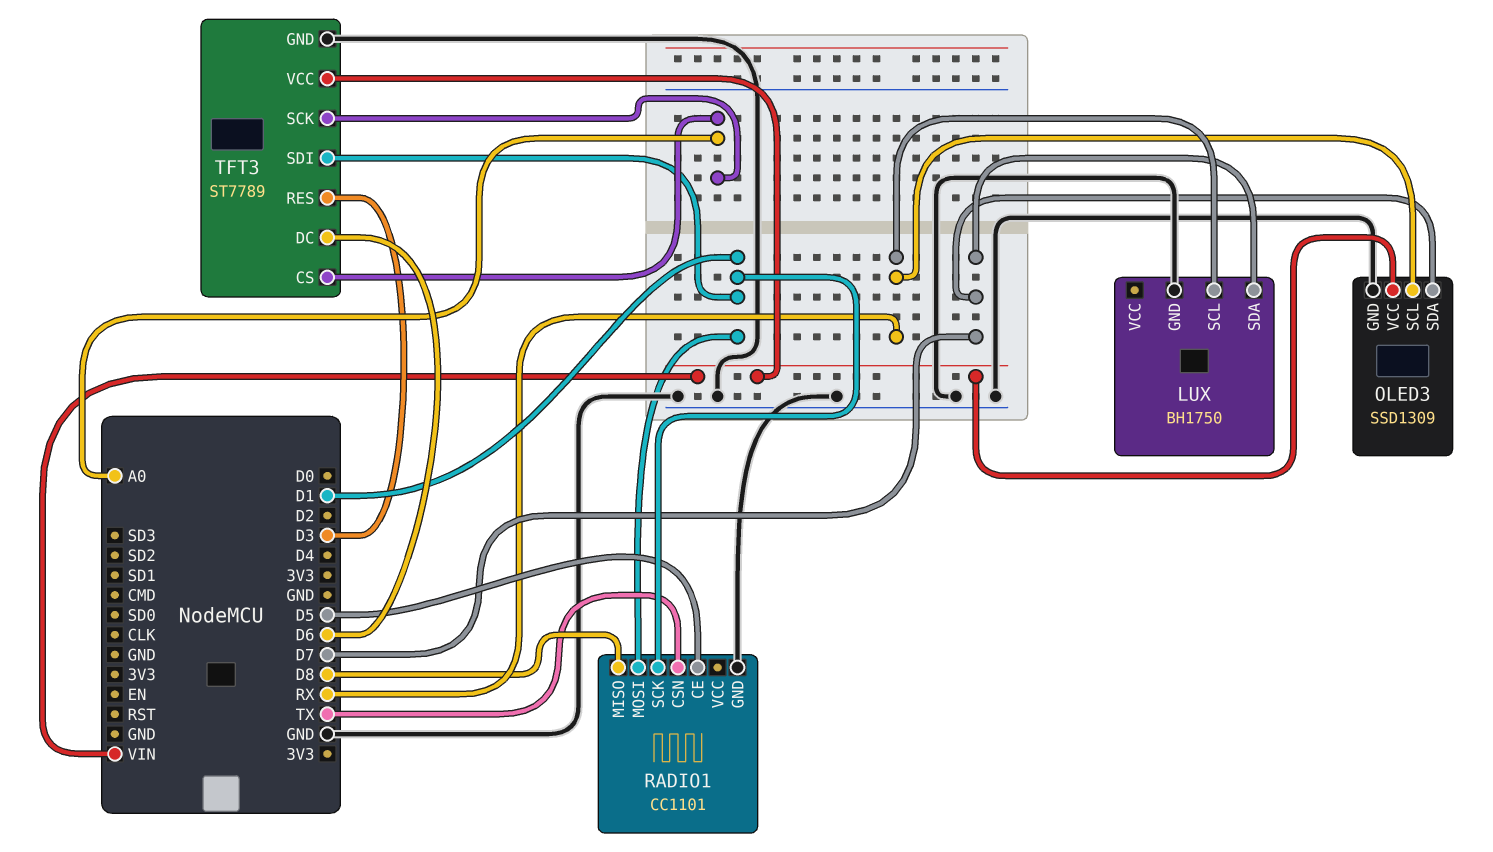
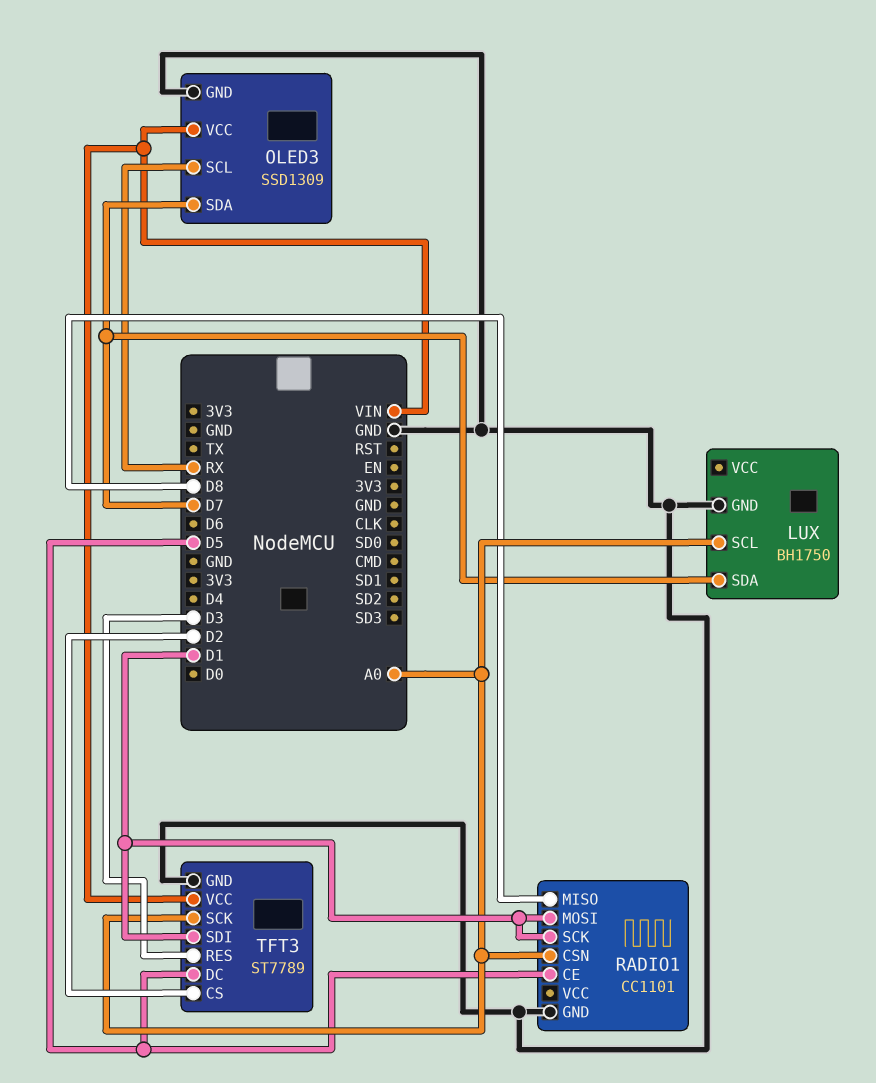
LUX pin SCL: RX -> A0
RADIO1 pin CSN: TX -> A0
TFT3 pin CS: A0 -> D2
TFT3 pin DC: D6 -> D5

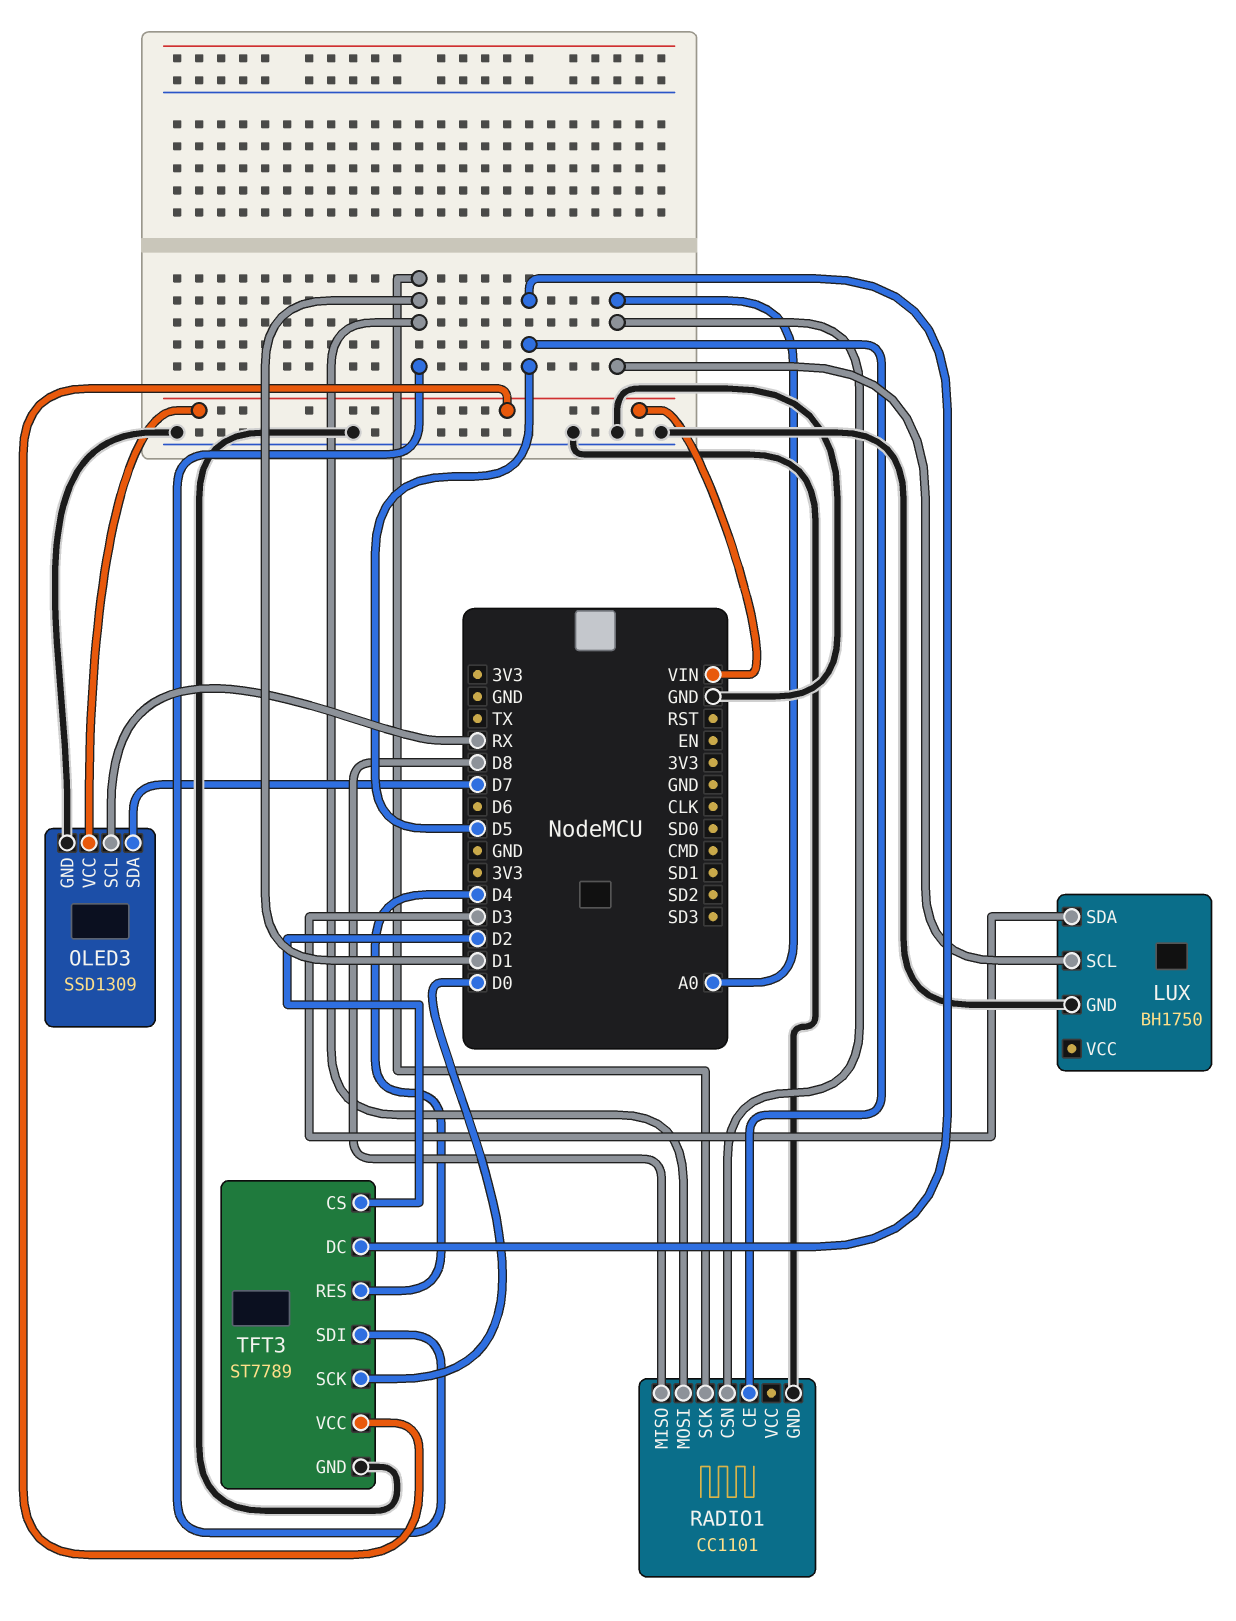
LUX pin SDA: D7 -> D3
TFT3 pin RES: D3 -> D4
TFT3 pin SCK: A0 -> D0

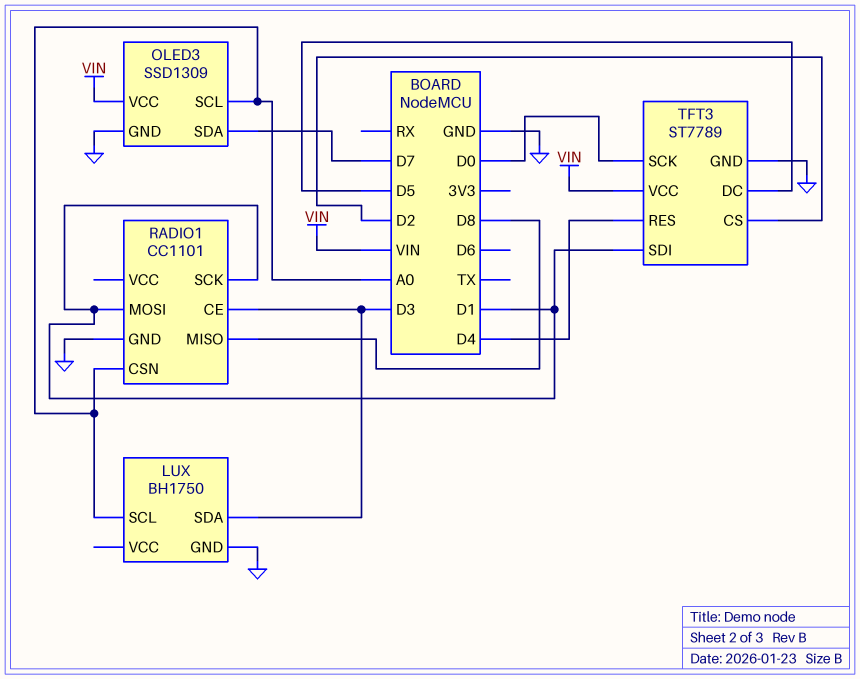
OLED3 pin SCL: RX -> A0
RADIO1 pin CE: D5 -> D3

